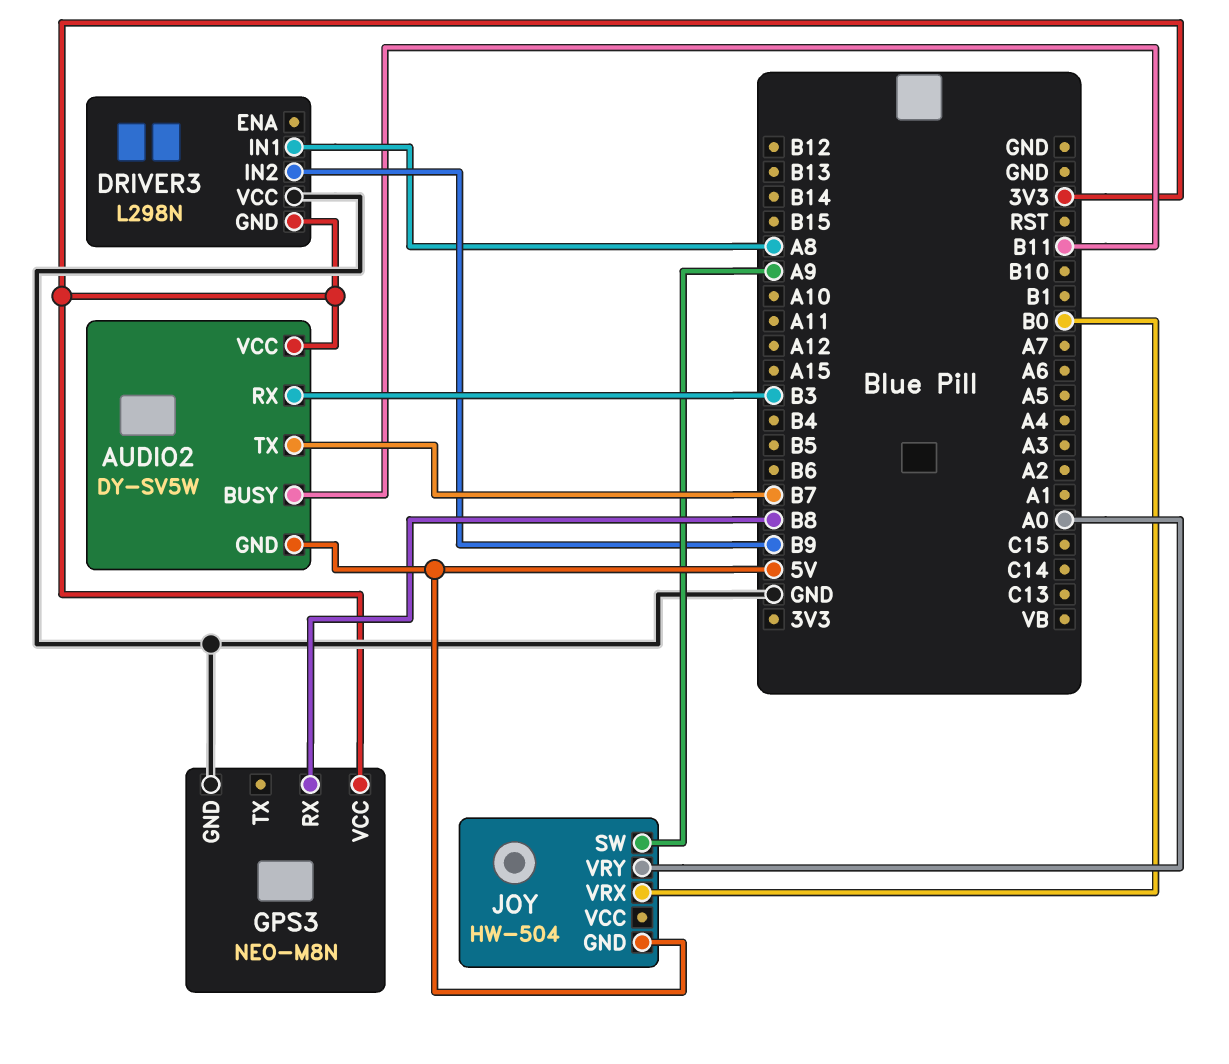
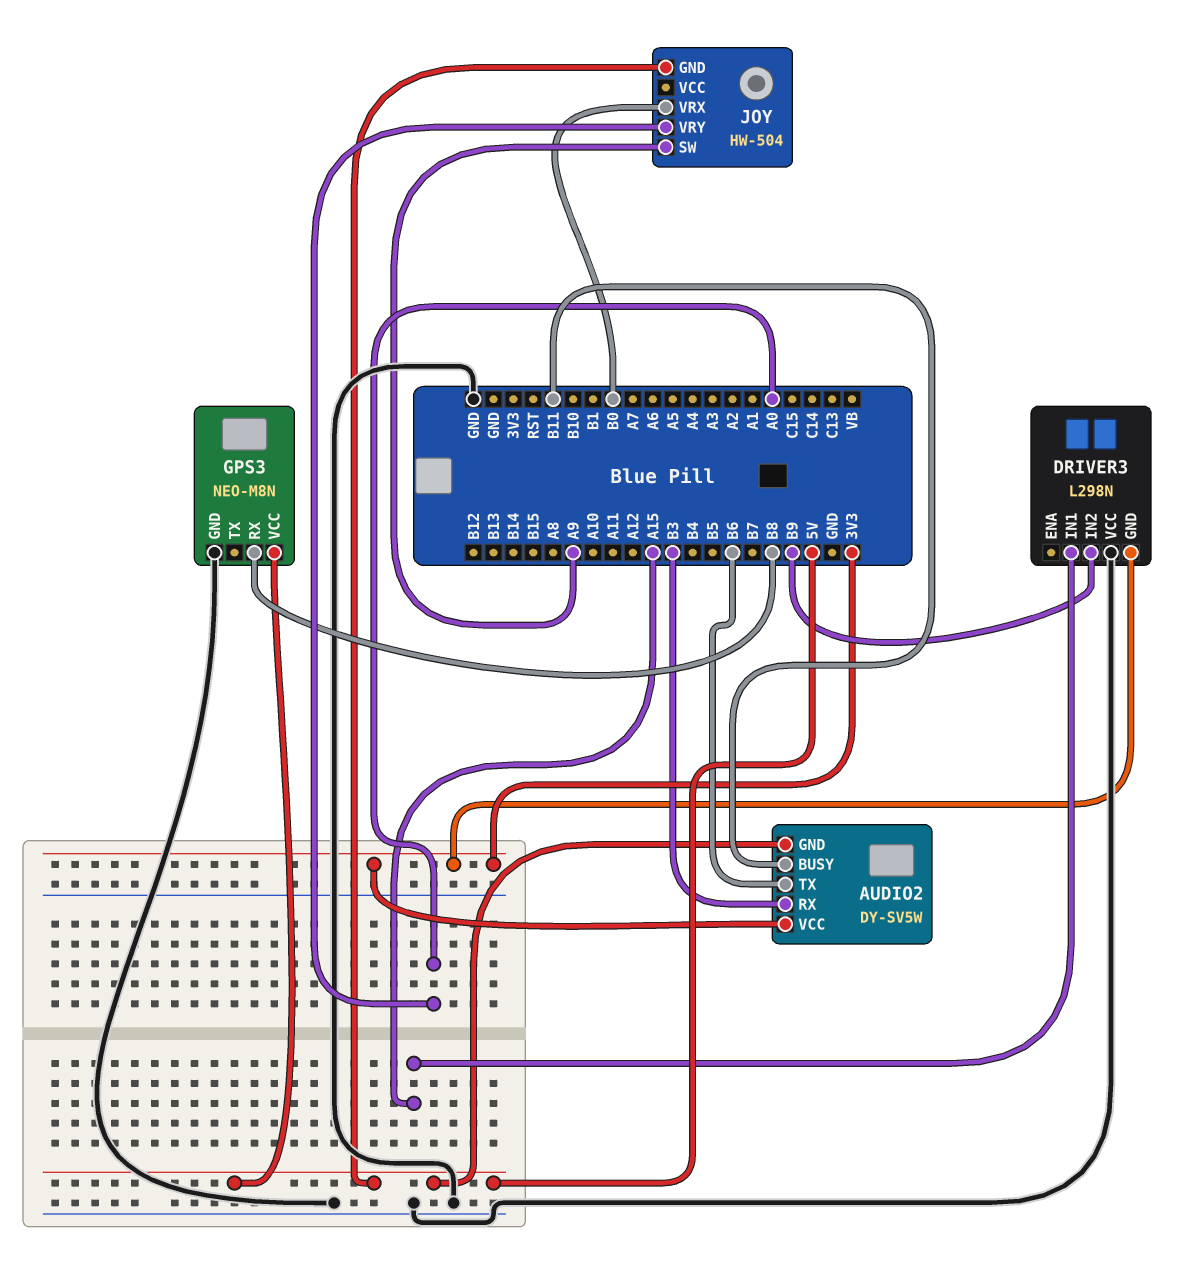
AUDIO2 pin TX: B7 -> B6
DRIVER3 pin IN1: A8 -> A15
GPS3 pin VCC: 3V3 -> 5V

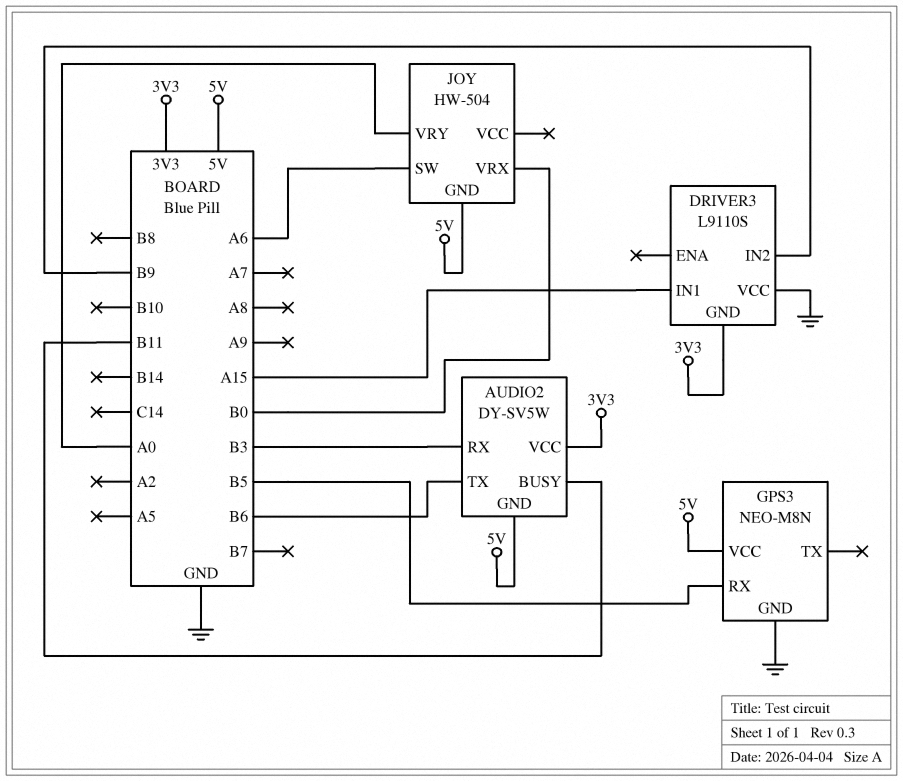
DRIVER3: L298N -> L9110S
GPS3 pin RX: B8 -> B5
JOY pin SW: A9 -> A6

